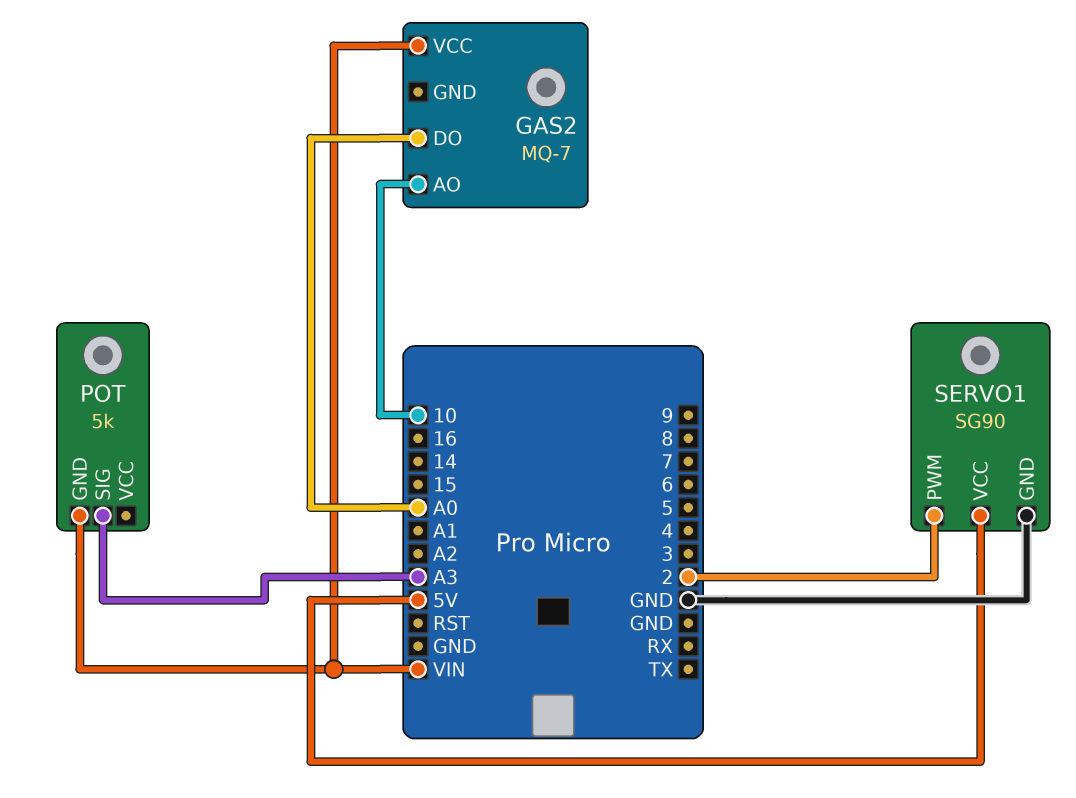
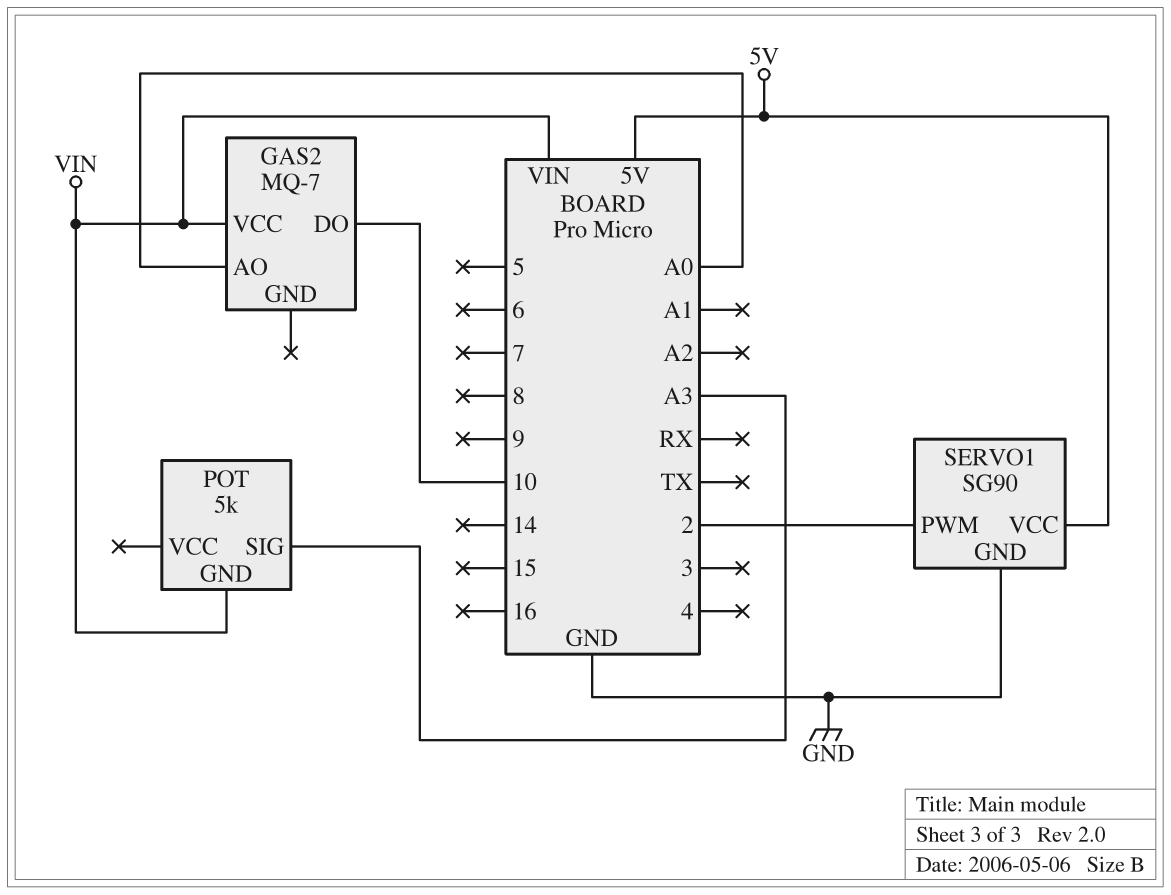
GAS2 pin AO: 10 -> A0
GAS2 pin DO: A0 -> 10

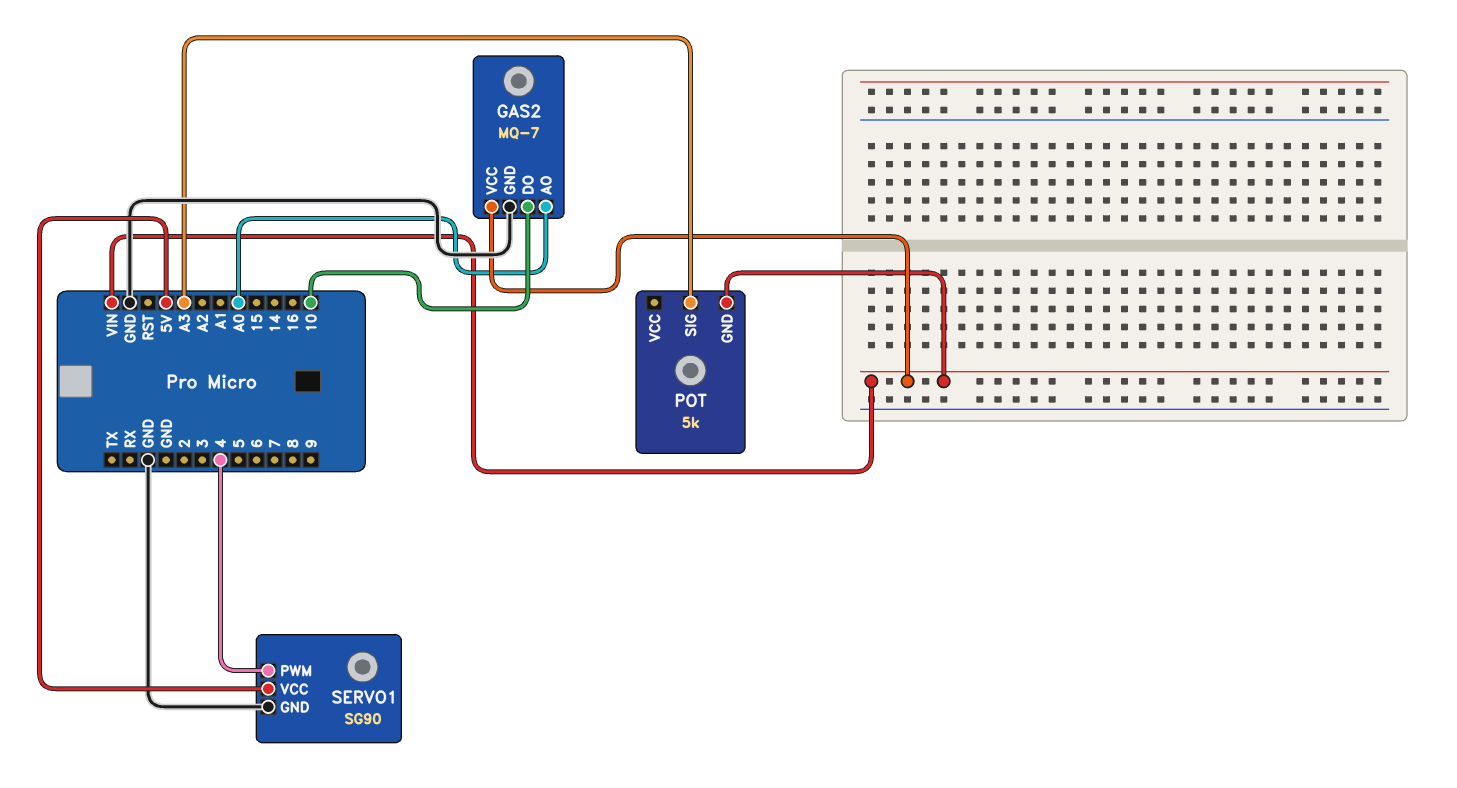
GAS2 pin GND: none -> GND
SERVO1 pin PWM: 2 -> 4

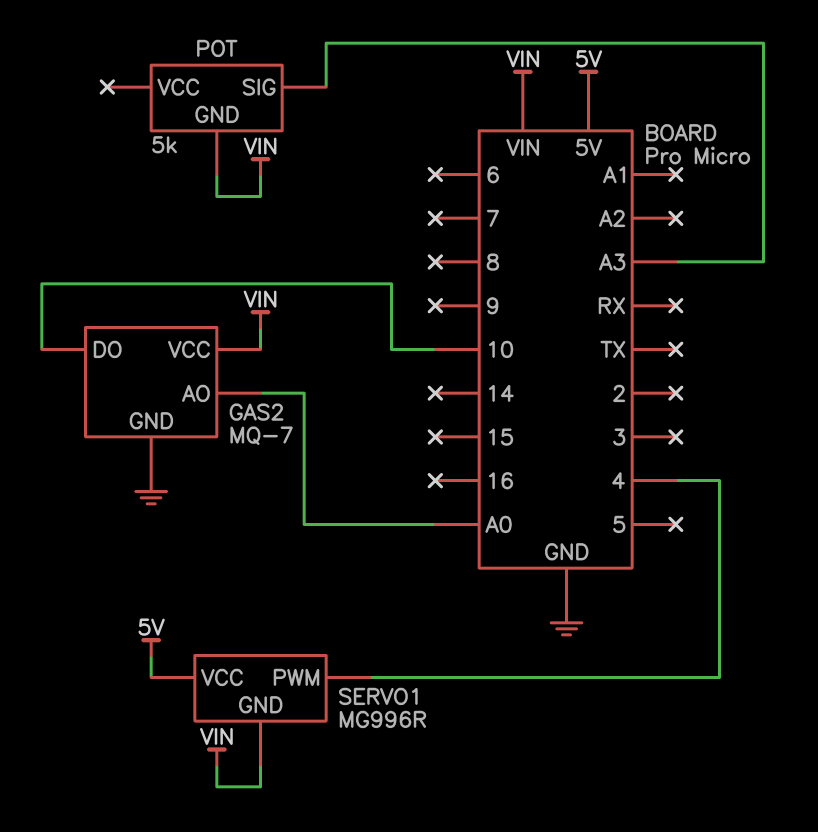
SERVO1: SG90 -> MG996R
SERVO1 pin GND: GND -> VIN

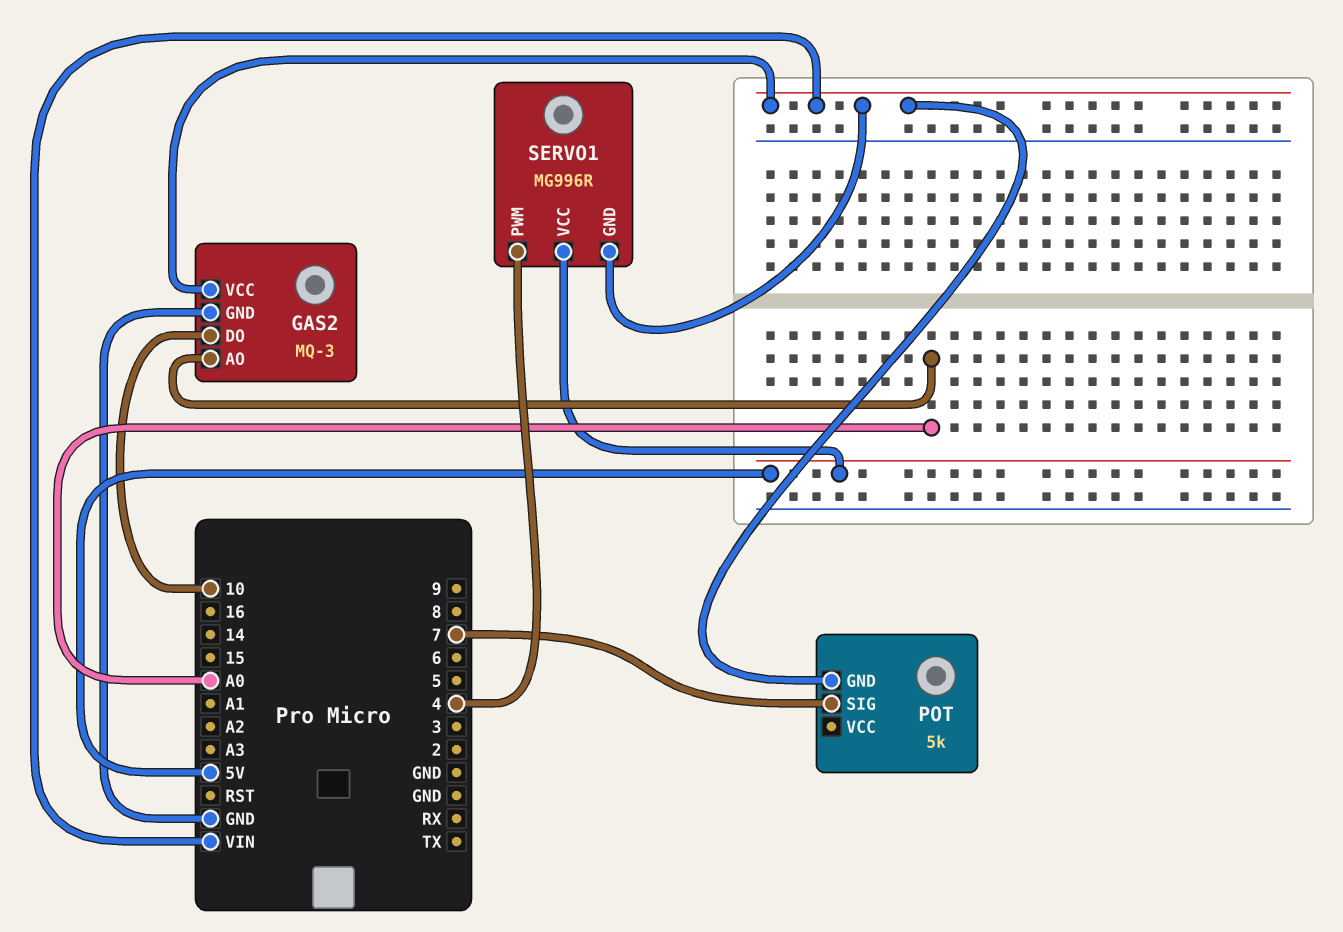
GAS2: MQ-7 -> MQ-3
POT pin SIG: A3 -> 7

